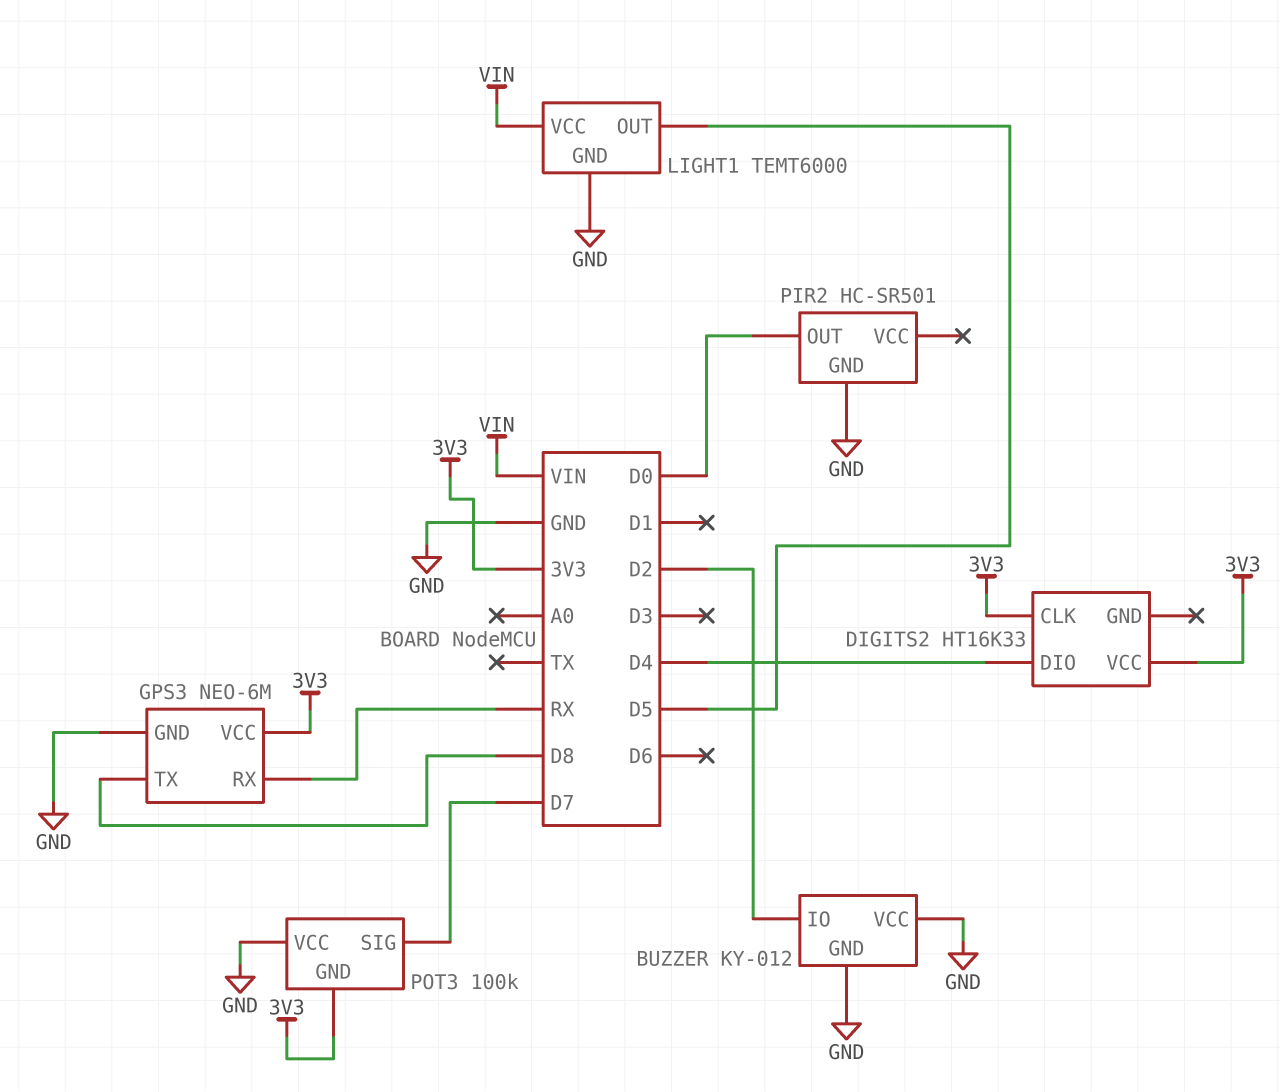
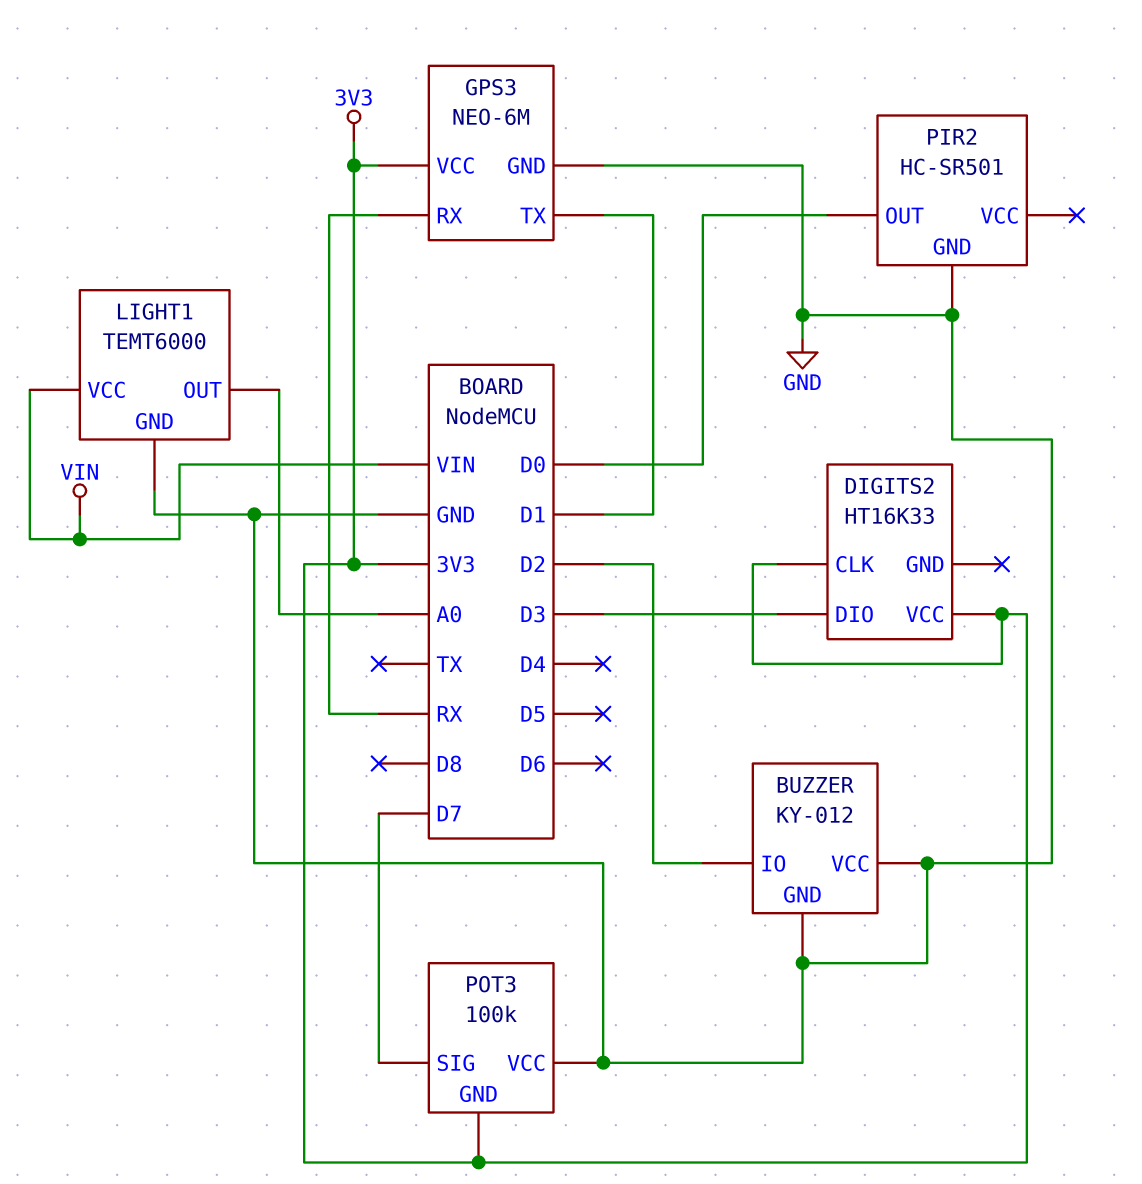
DIGITS2 pin DIO: D4 -> D3
GPS3 pin TX: D8 -> D1
LIGHT1 pin OUT: D5 -> A0

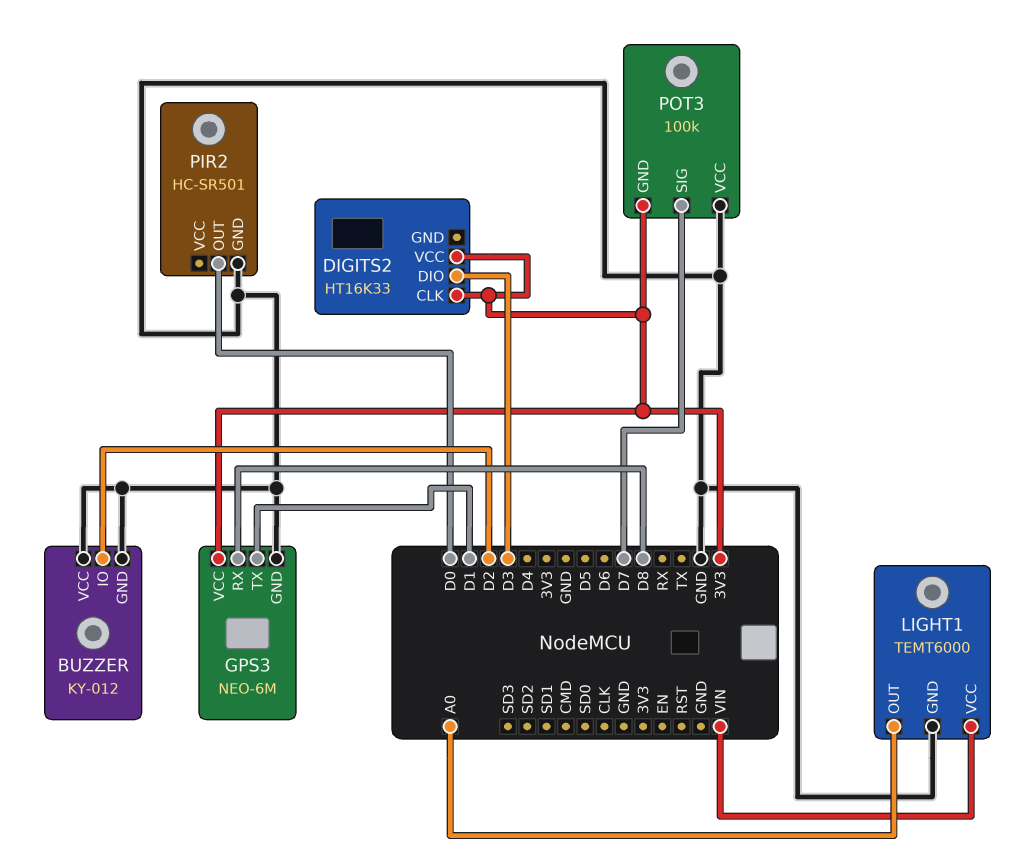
GPS3 pin RX: RX -> D8

